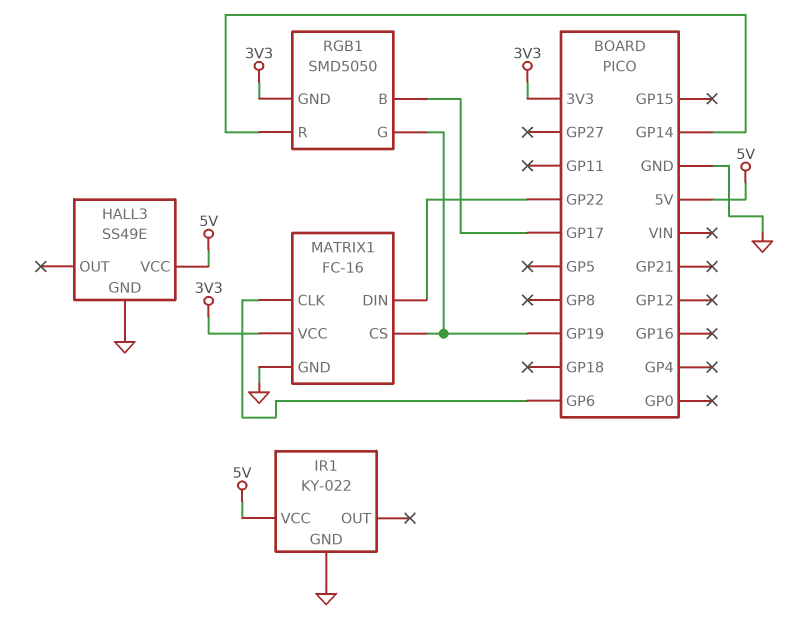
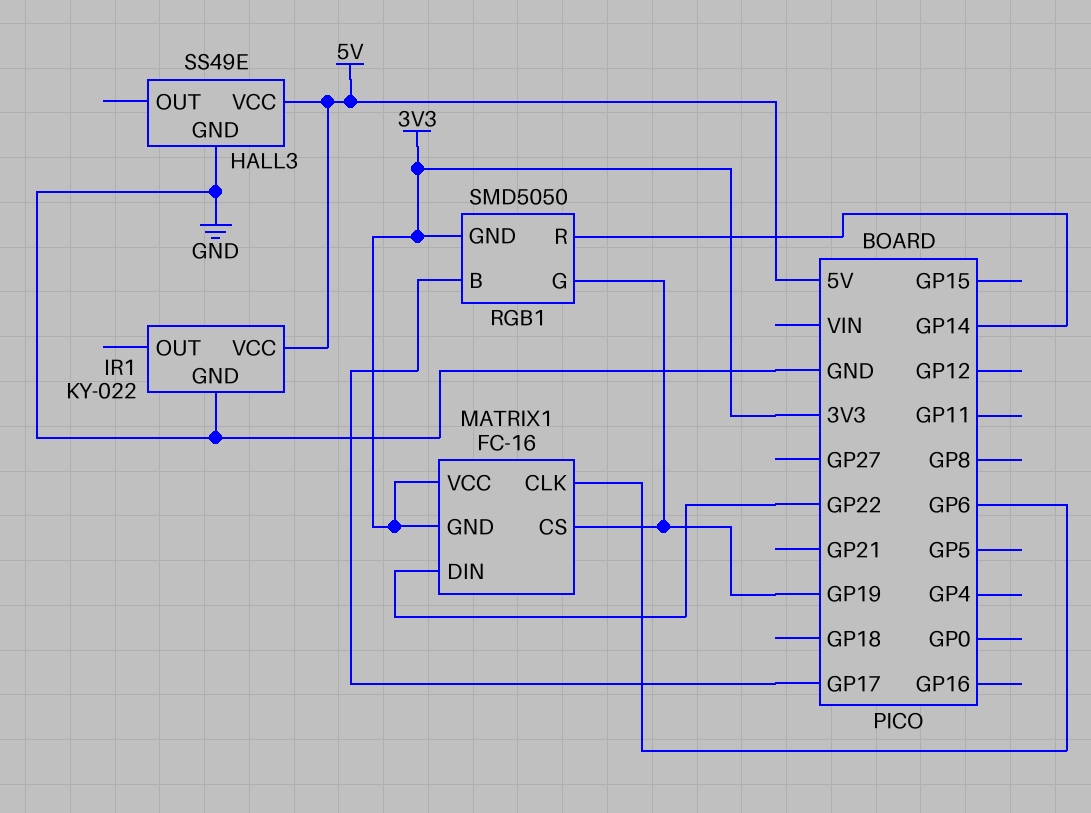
MATRIX1 pin GND: GND -> 3V3

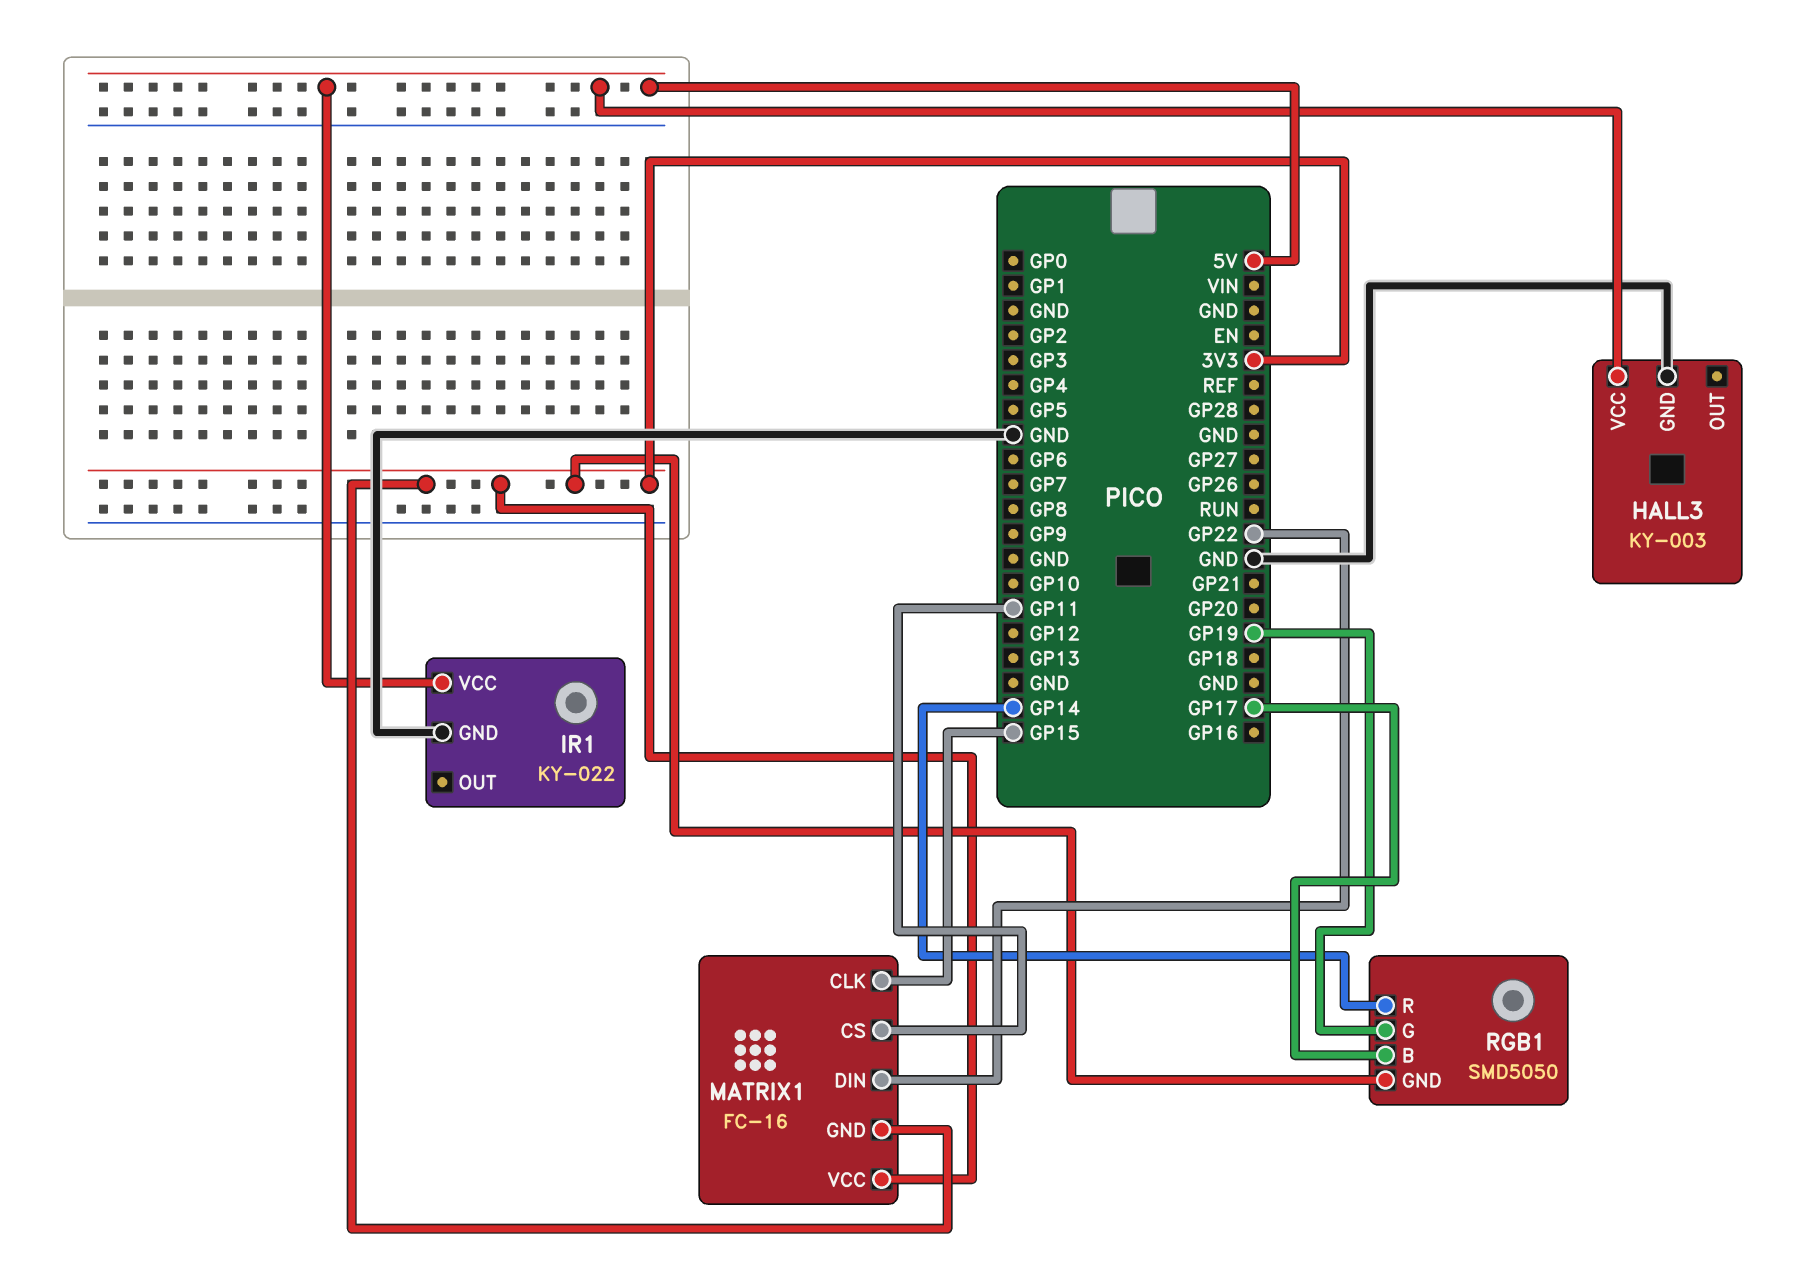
HALL3: SS49E -> KY-003
MATRIX1 pin CLK: GP6 -> GP15
MATRIX1 pin CS: GP19 -> GP11

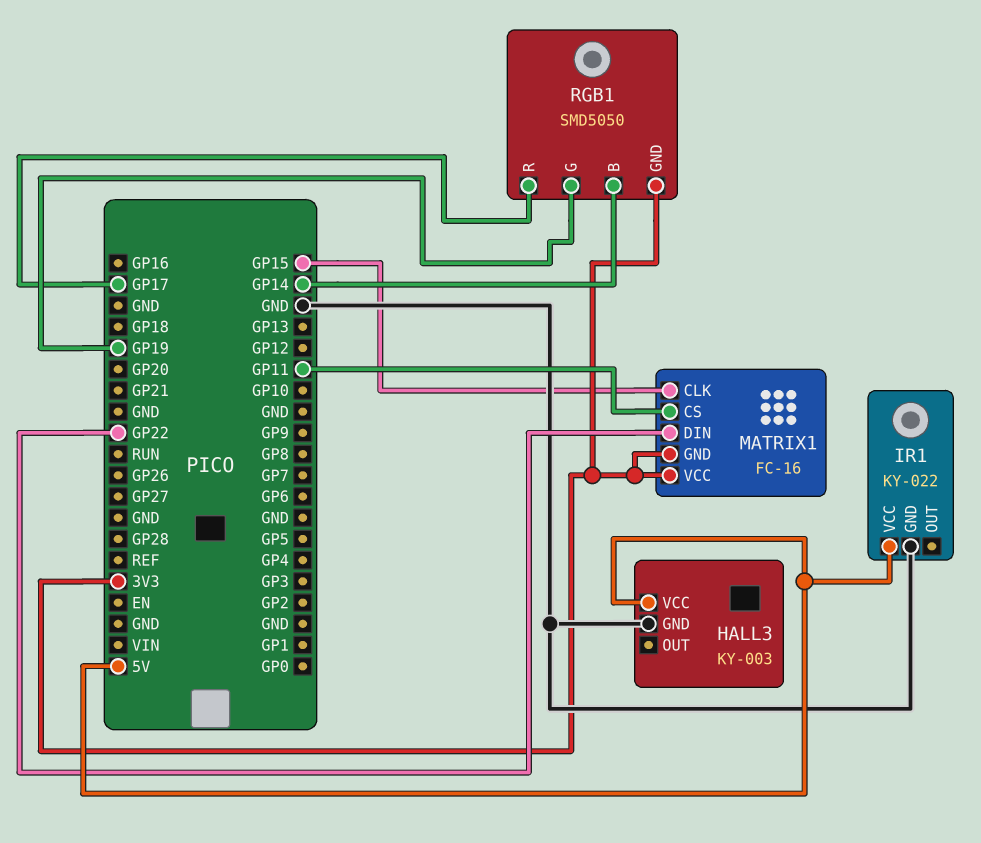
RGB1 pin B: GP17 -> GP14
RGB1 pin R: GP14 -> GP17

